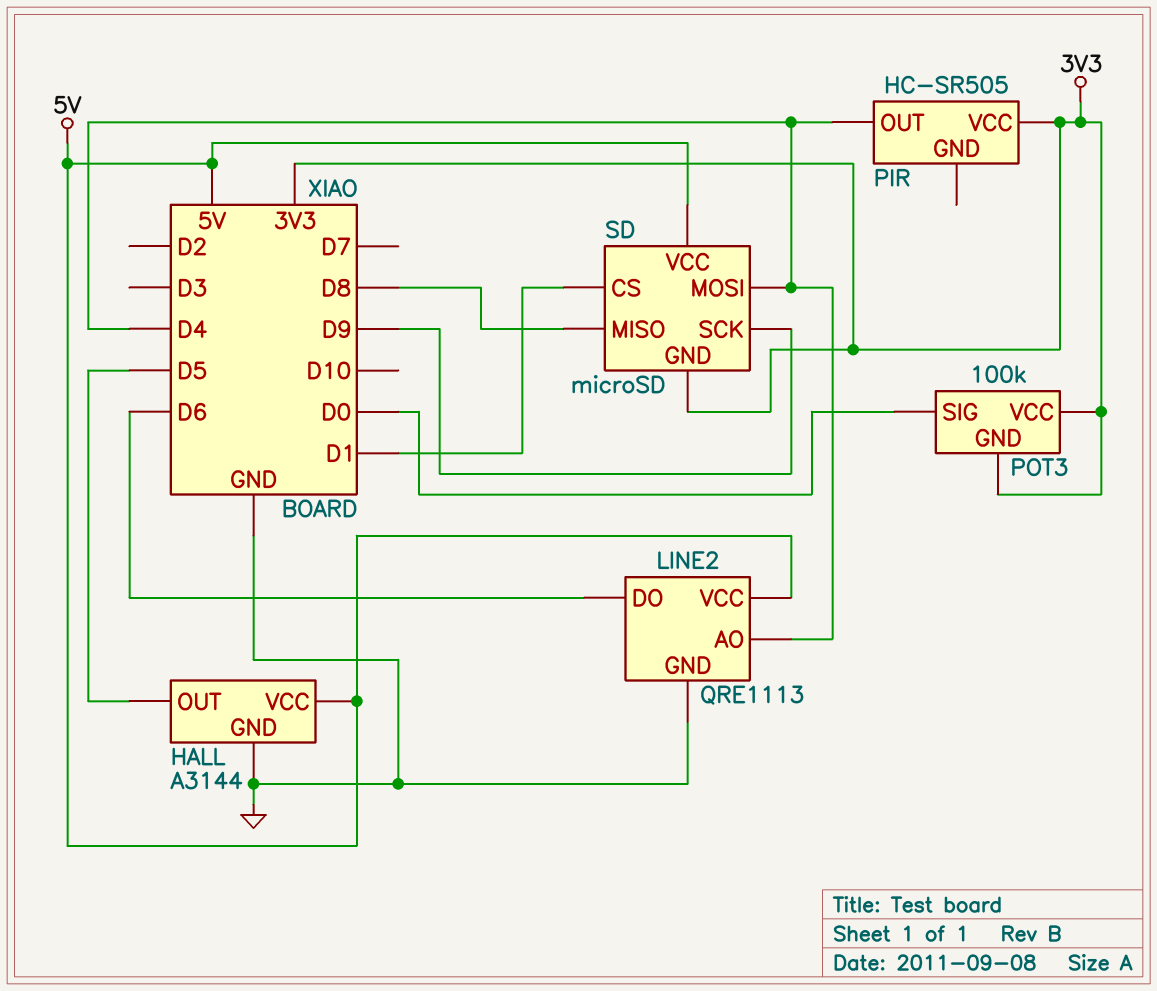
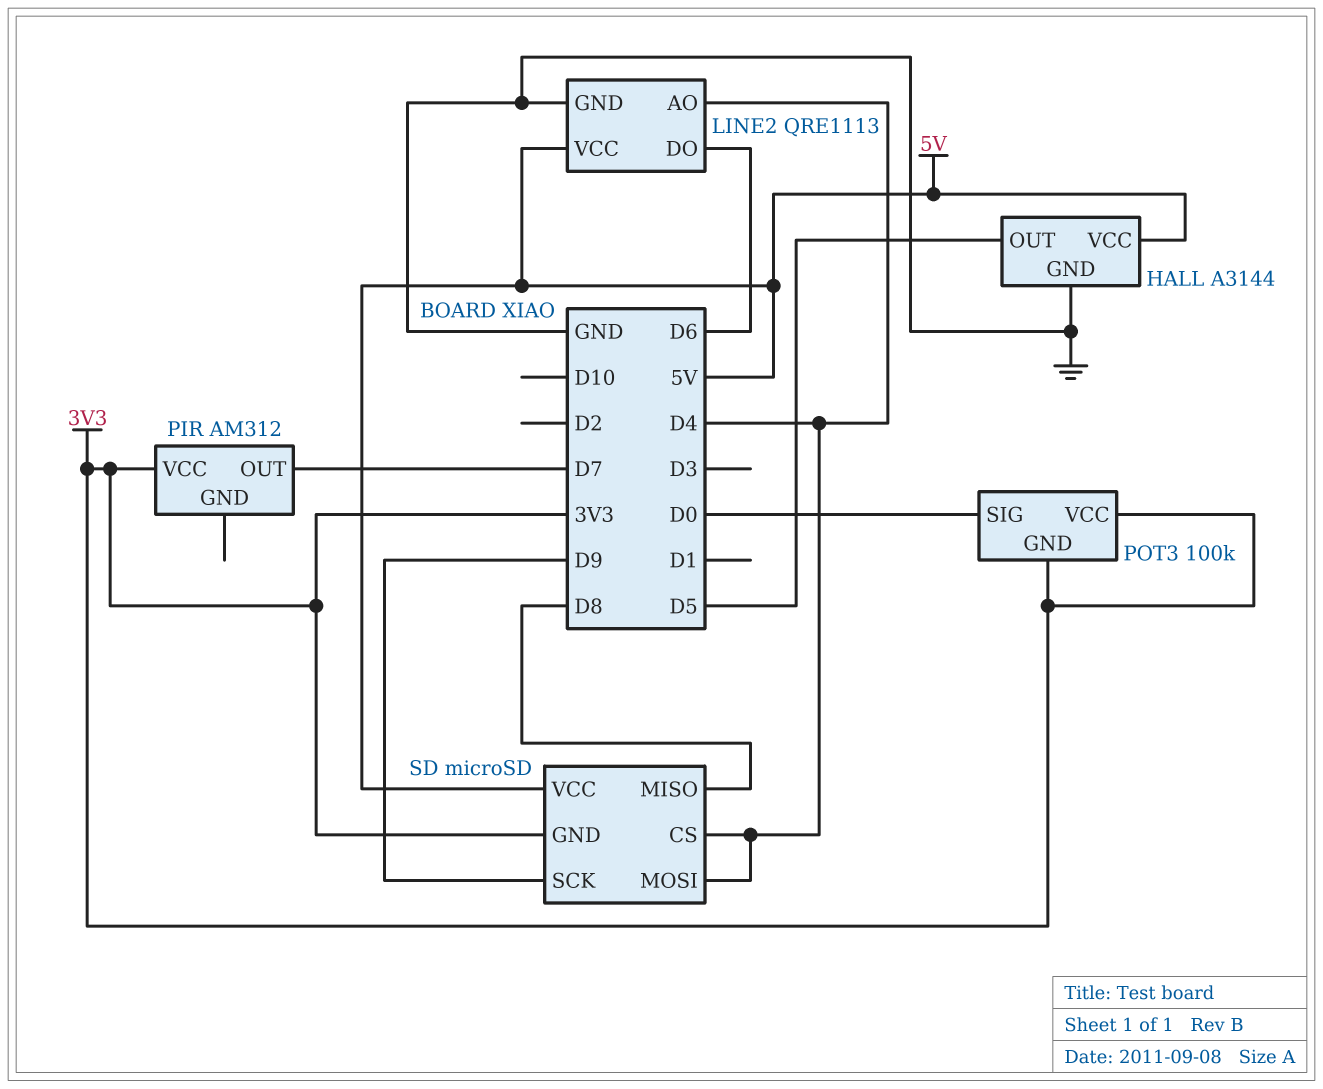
PIR: HC-SR505 -> AM312
PIR pin OUT: D4 -> D7
SD pin CS: D1 -> D4

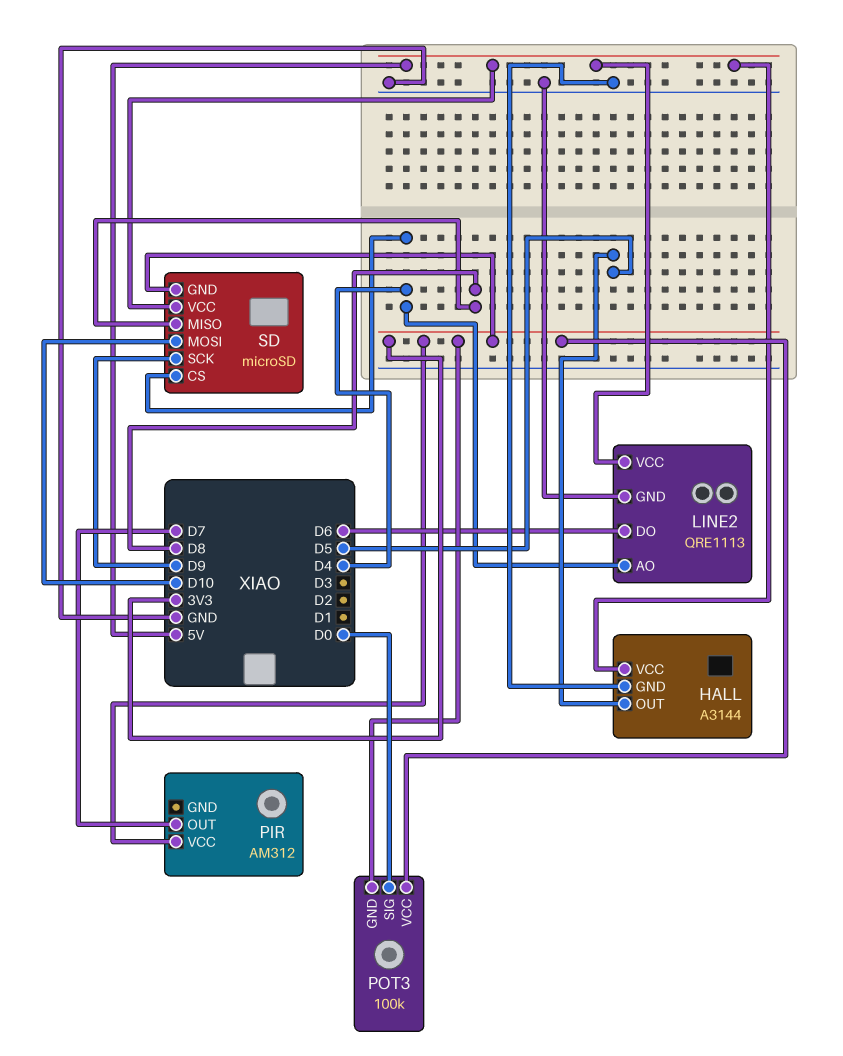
SD pin MOSI: D4 -> D10

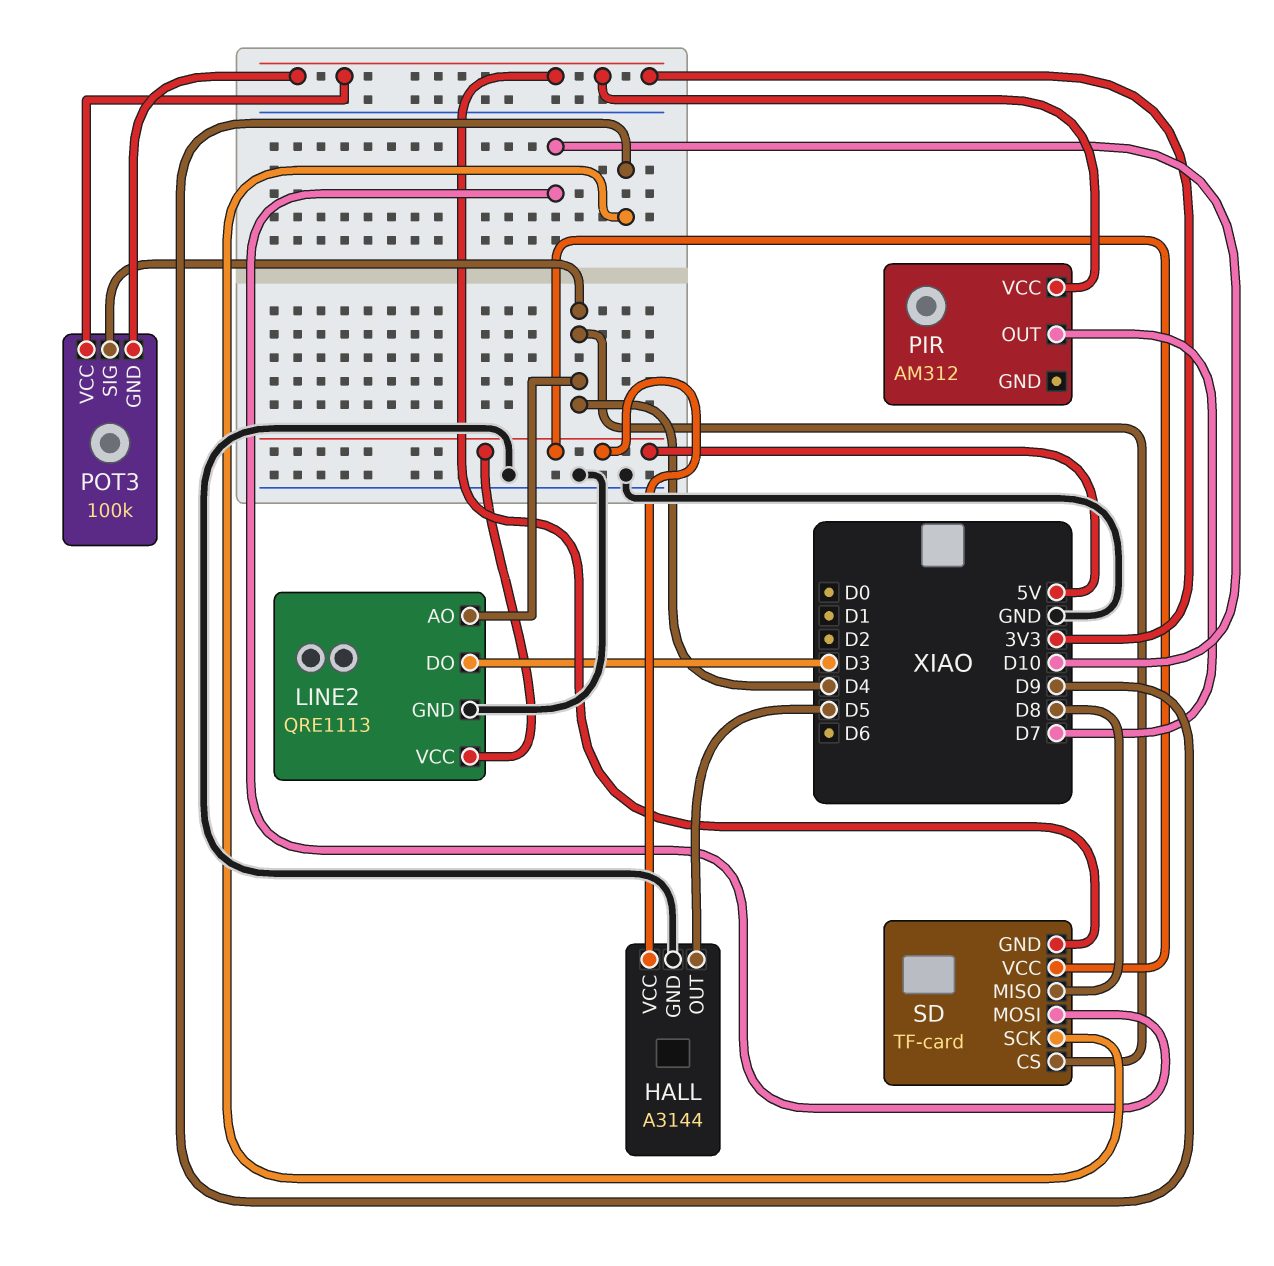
LINE2 pin DO: D6 -> D3
POT3 pin SIG: D0 -> D4
SD: microSD -> TF-card

